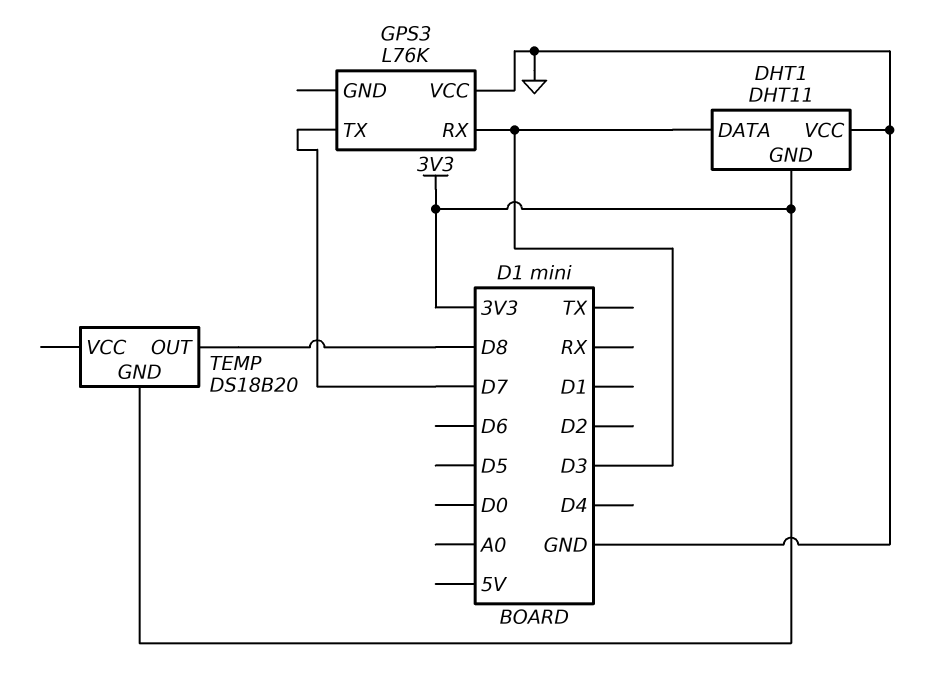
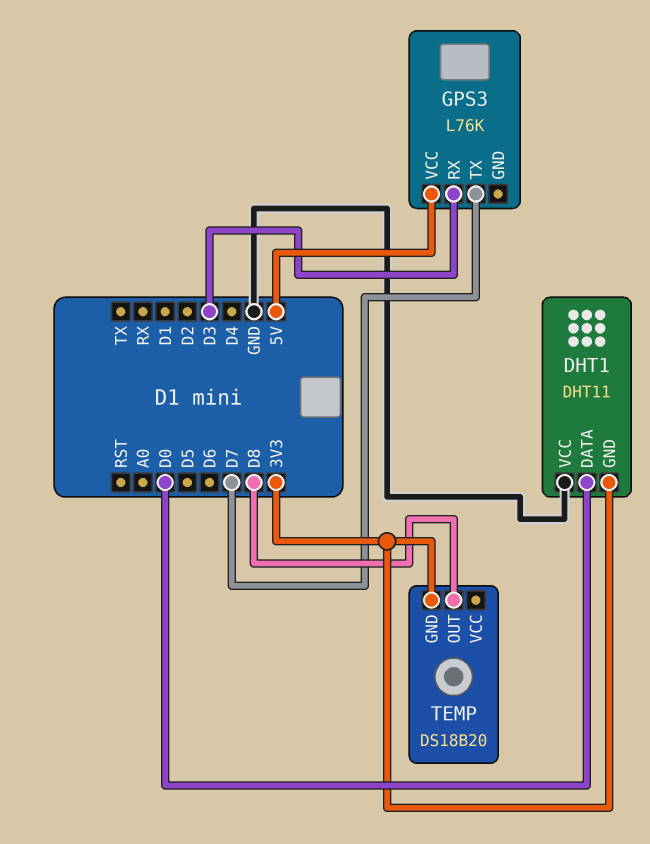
DHT1 pin DATA: D3 -> D0
GPS3 pin VCC: GND -> 5V

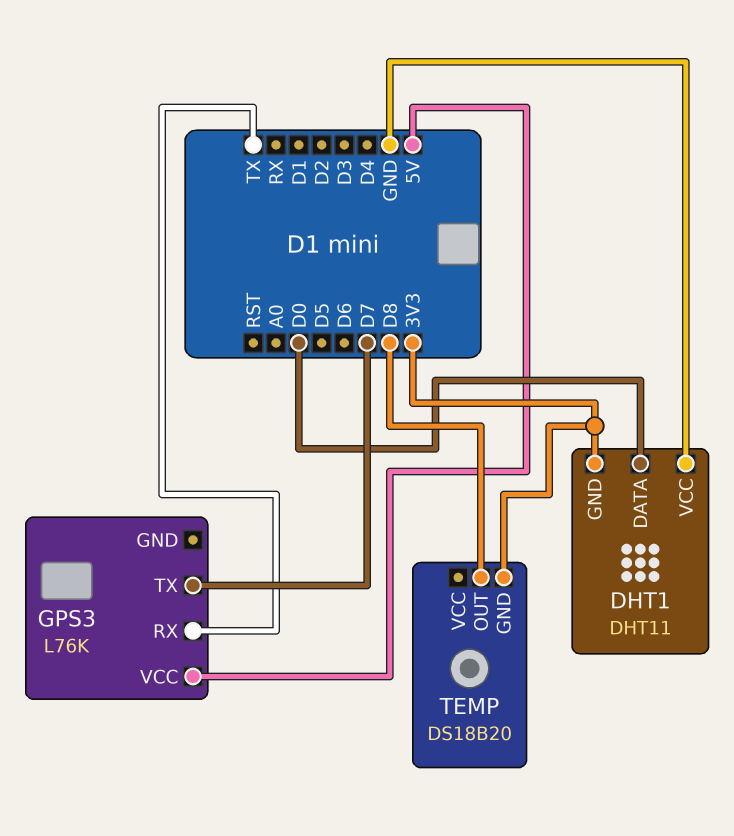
GPS3 pin RX: D3 -> TX

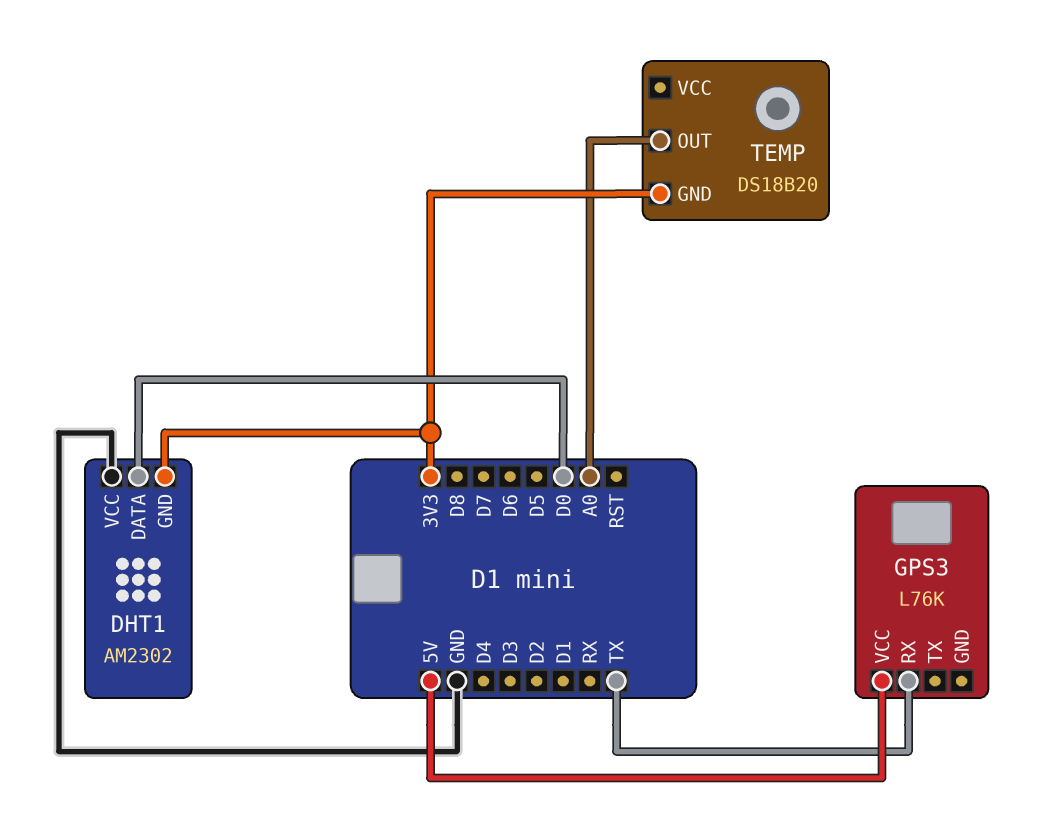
DHT1: DHT11 -> AM2302
GPS3 pin TX: D7 -> none
TEMP pin OUT: D8 -> A0

